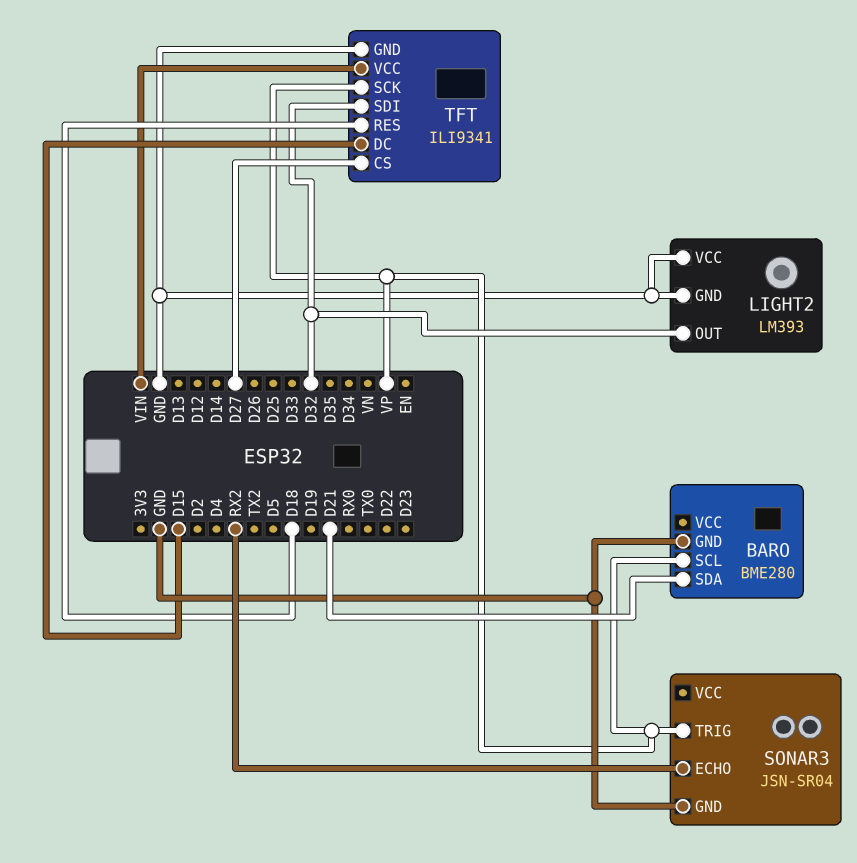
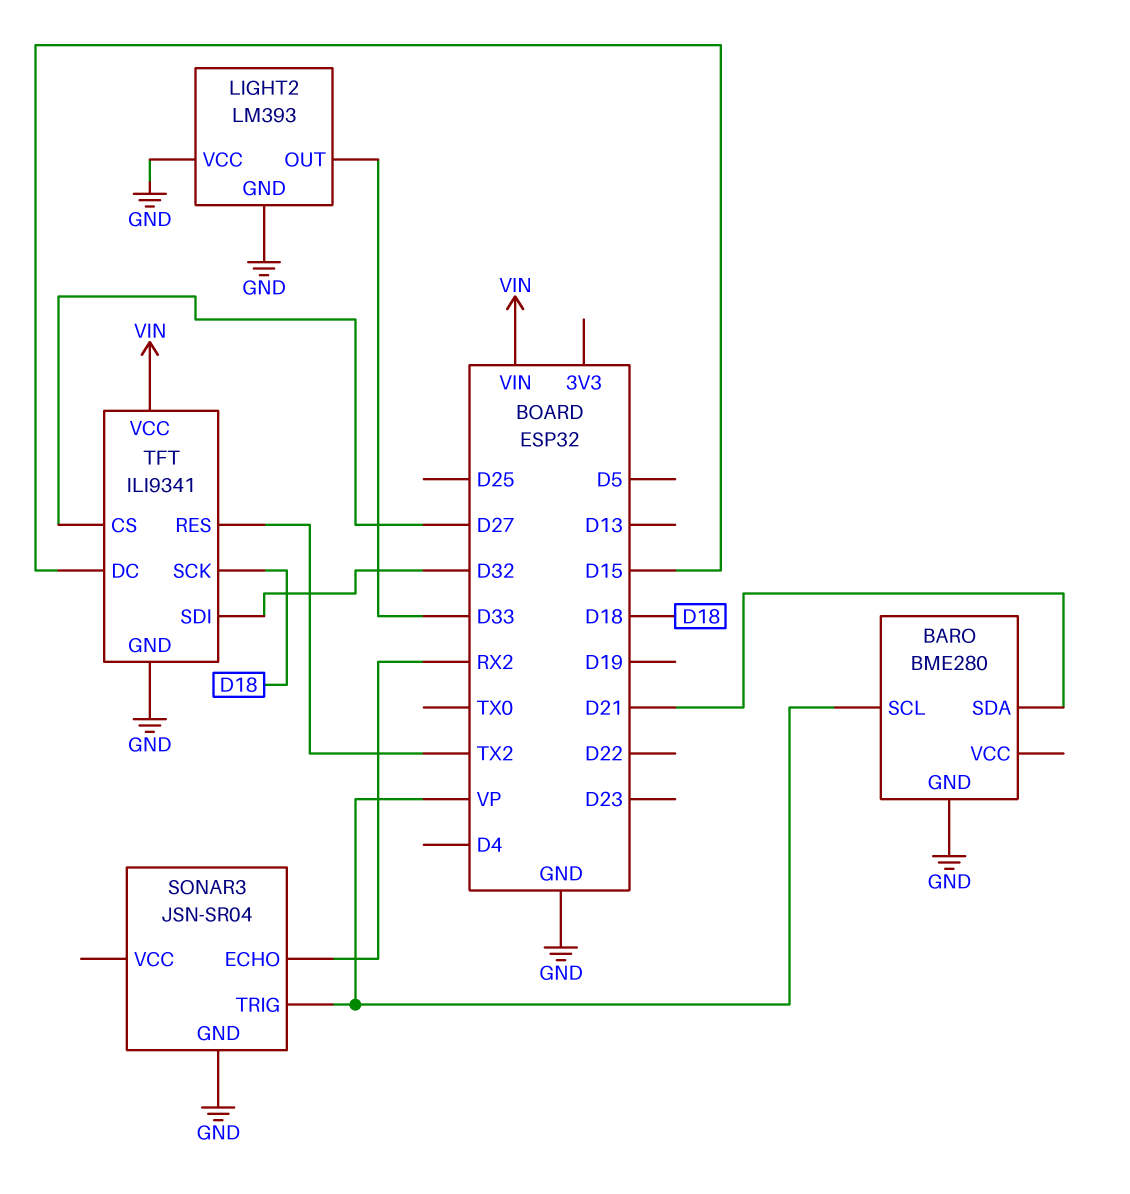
LIGHT2 pin OUT: D32 -> D33
TFT pin RES: D18 -> TX2
TFT pin SCK: VP -> D18

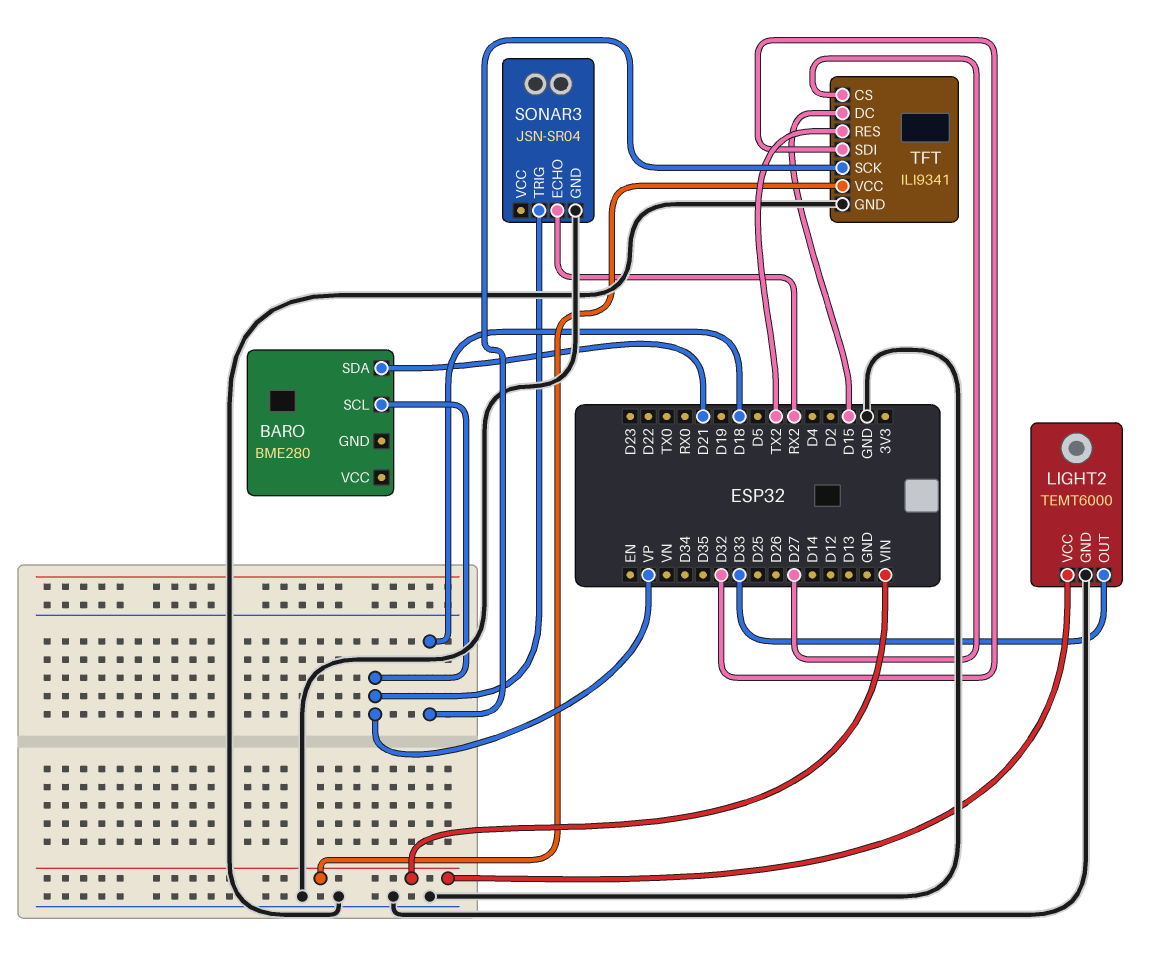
BARO pin GND: GND -> none
LIGHT2: LM393 -> TEMT6000
LIGHT2 pin VCC: GND -> VIN

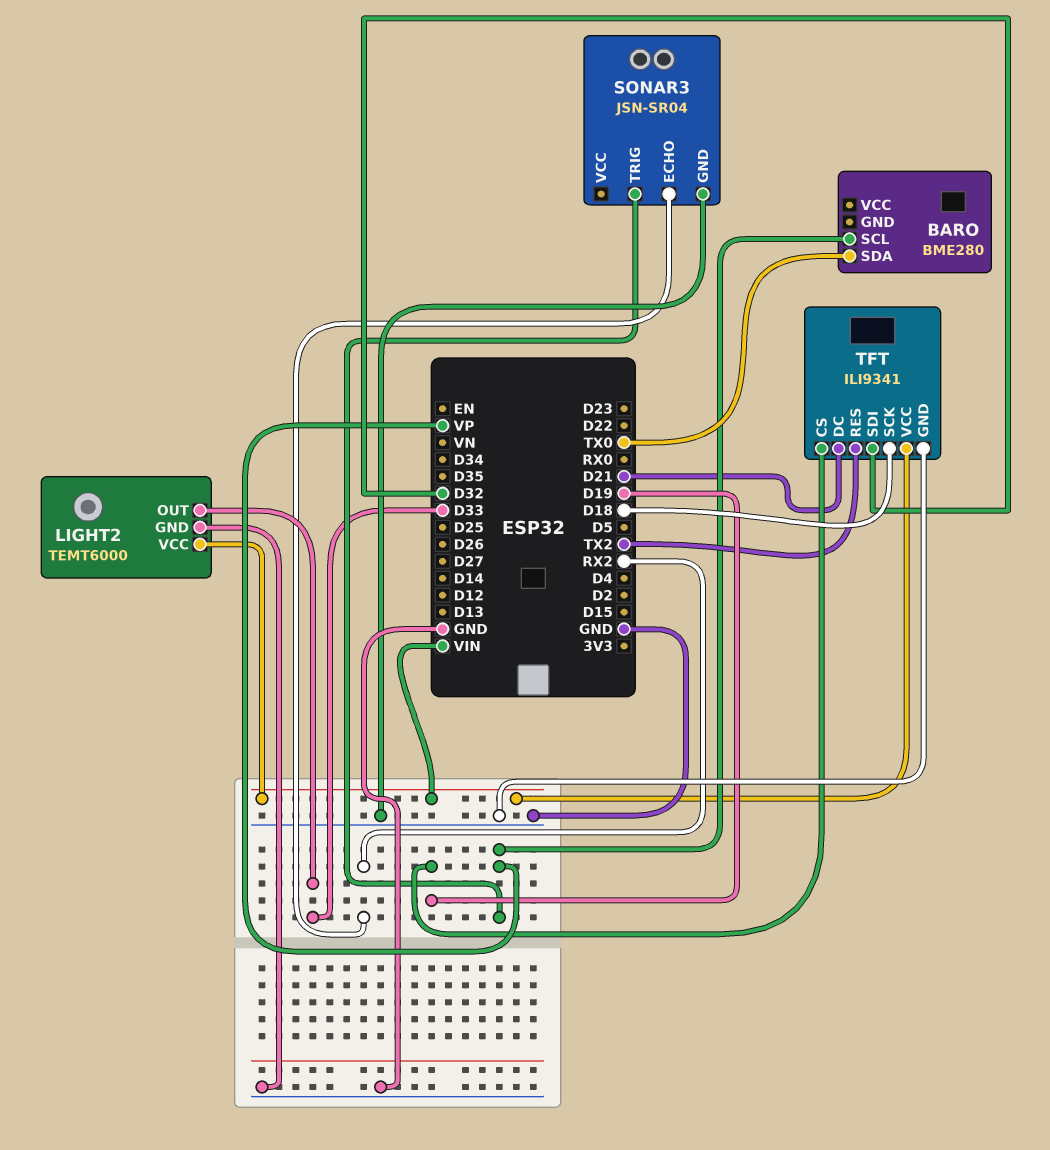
BARO pin SDA: D21 -> TX0
TFT pin CS: D27 -> D19
TFT pin DC: D15 -> D21

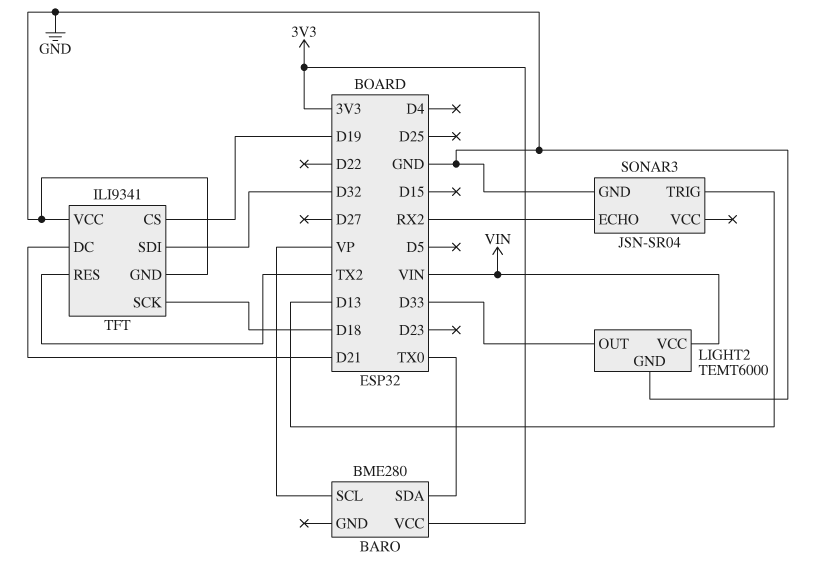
BARO pin VCC: none -> 3V3
SONAR3 pin TRIG: VP -> D13
TFT pin VCC: VIN -> GND

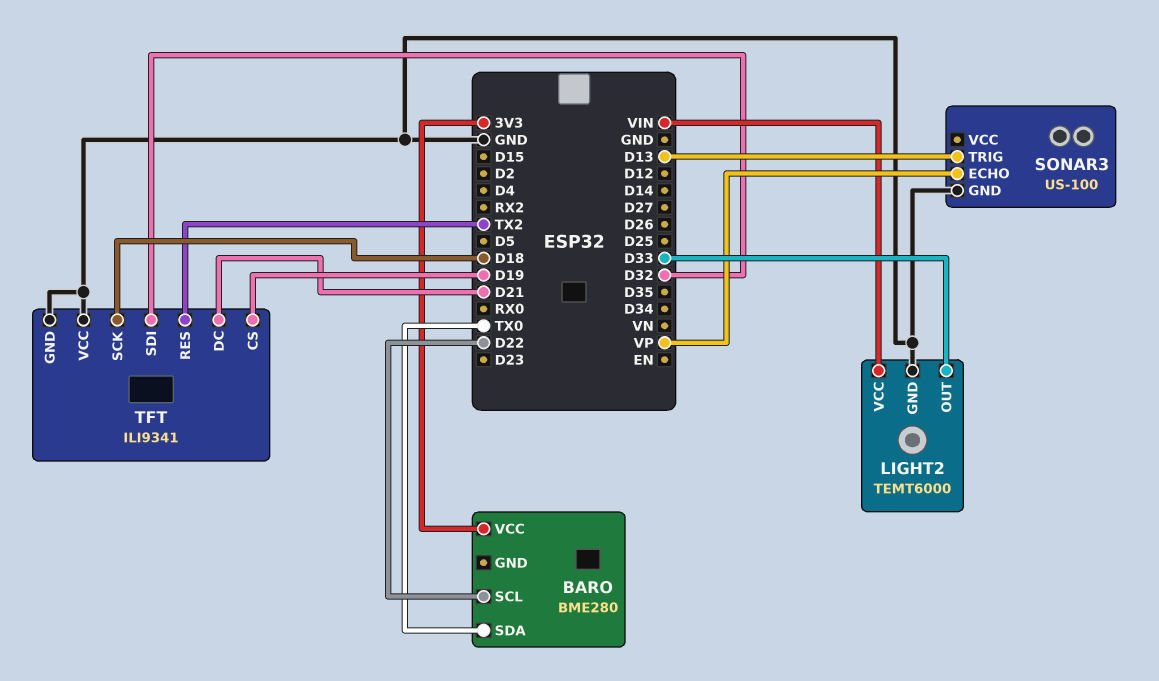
BARO pin SCL: VP -> D22
SONAR3: JSN-SR04 -> US-100
SONAR3 pin ECHO: RX2 -> VP

